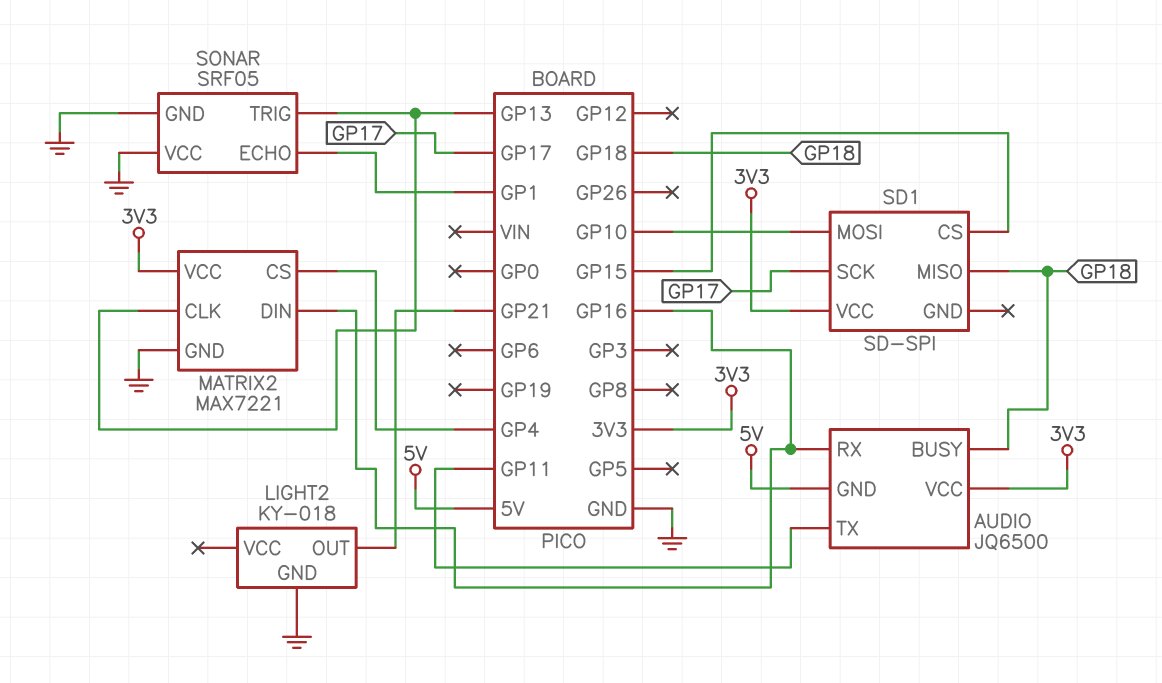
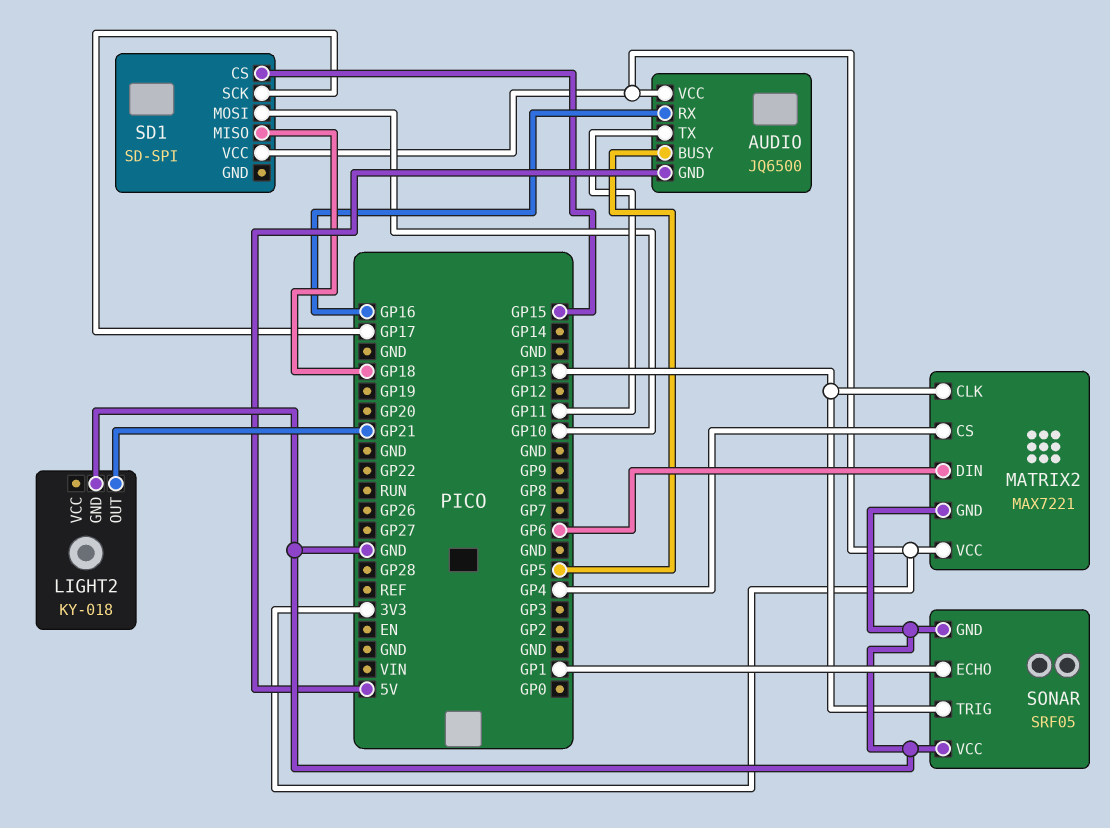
AUDIO pin BUSY: GP18 -> GP5
MATRIX2 pin DIN: GP16 -> GP6

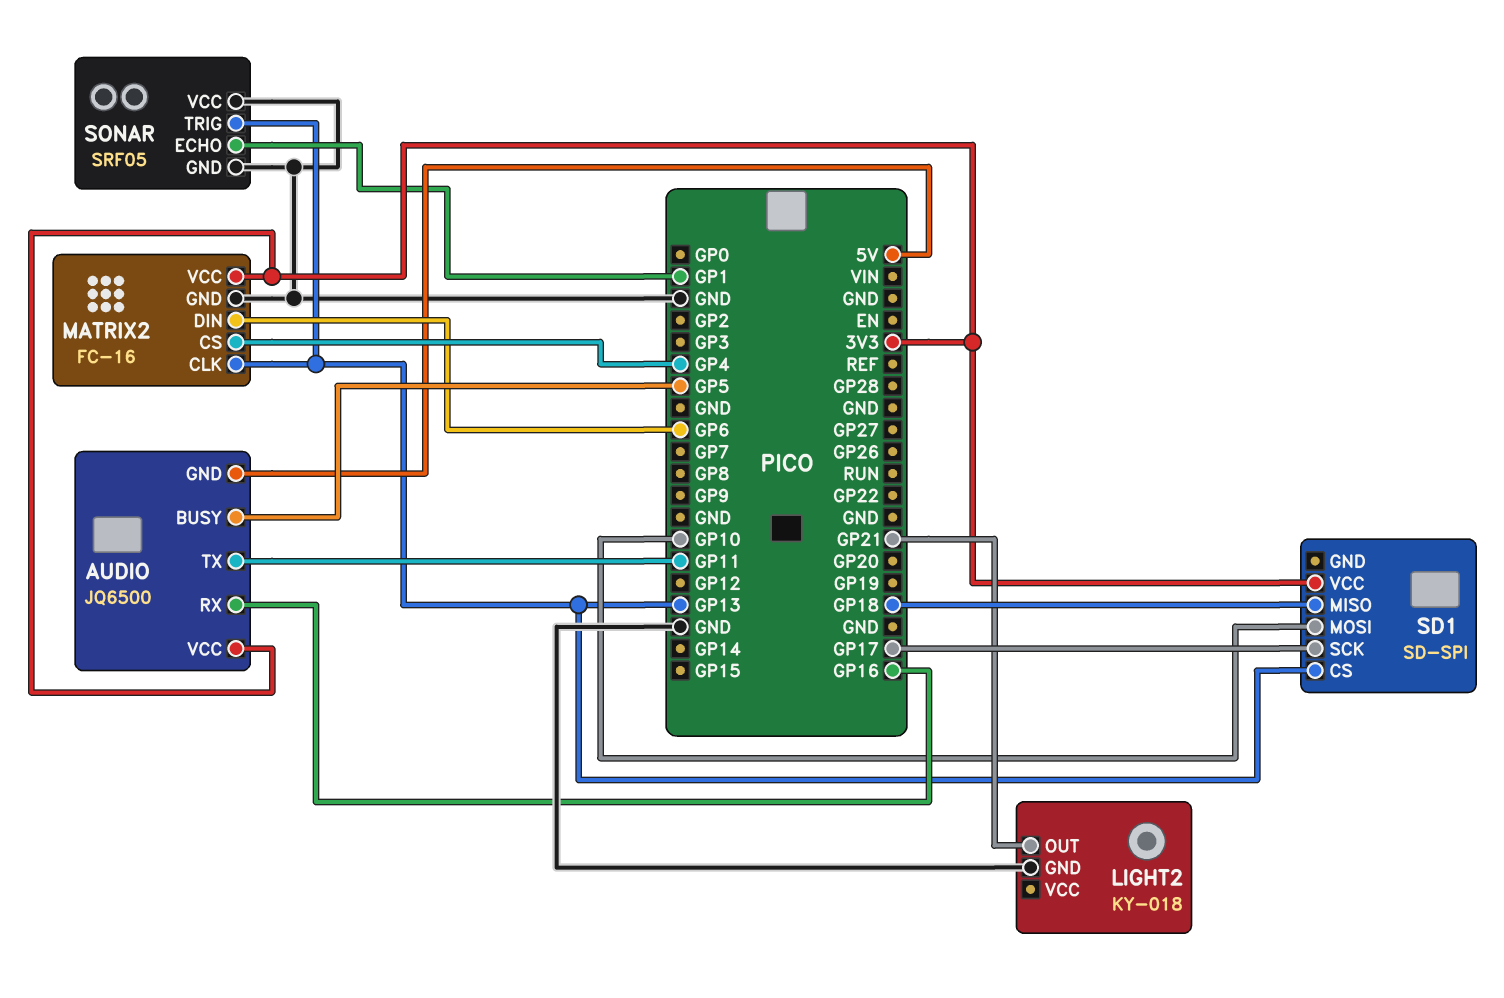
MATRIX2: MAX7221 -> FC-16
SD1 pin CS: GP15 -> GP13

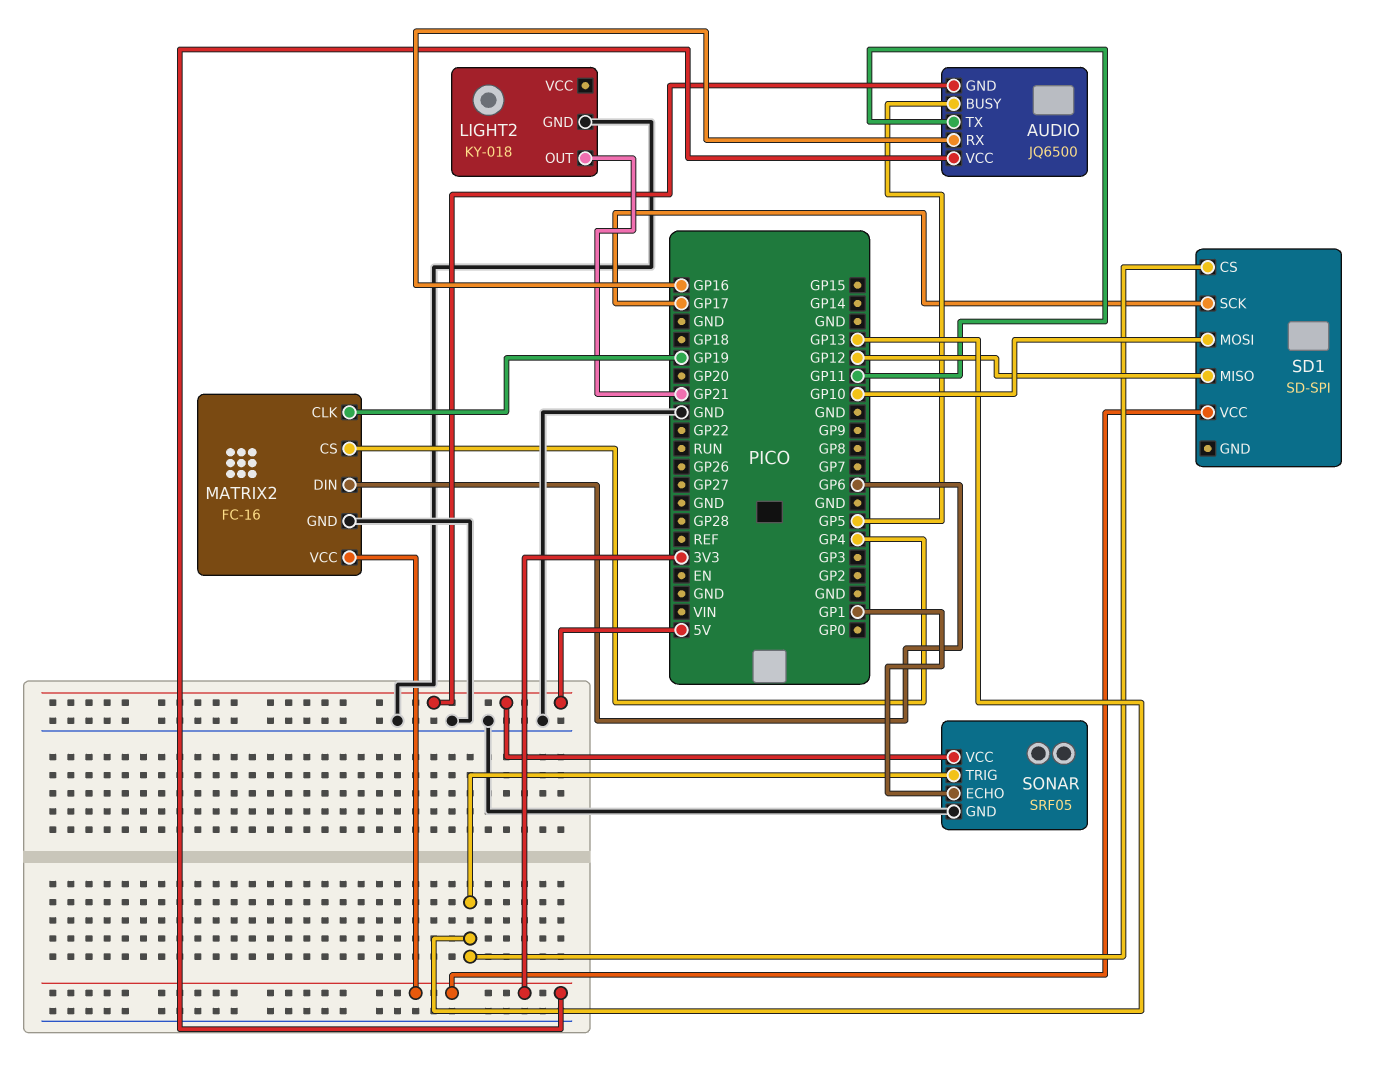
MATRIX2 pin CLK: GP13 -> GP19
SD1 pin MISO: GP18 -> GP12
SONAR pin VCC: GND -> 5V

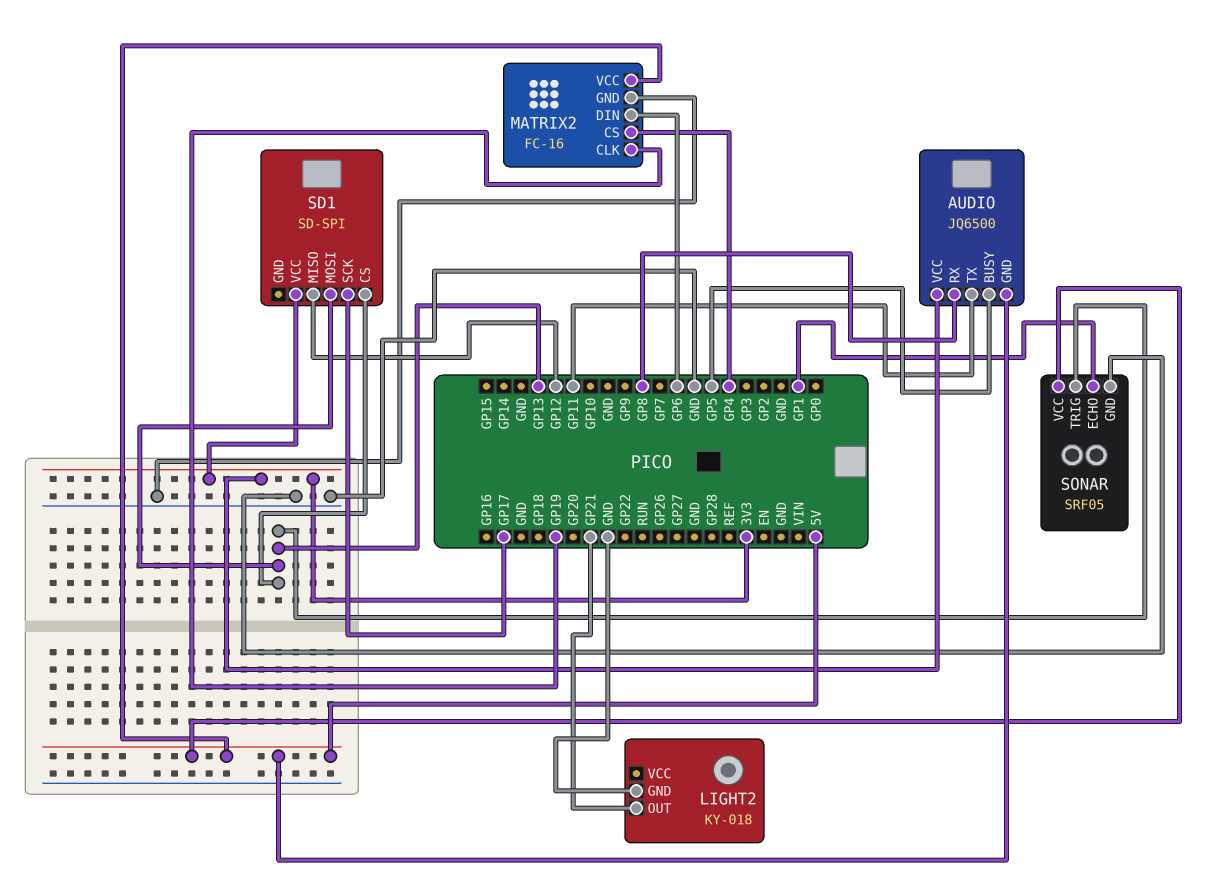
AUDIO pin RX: GP16 -> GP8
MATRIX2 pin VCC: 3V3 -> 5V
SD1 pin MOSI: GP10 -> GP13

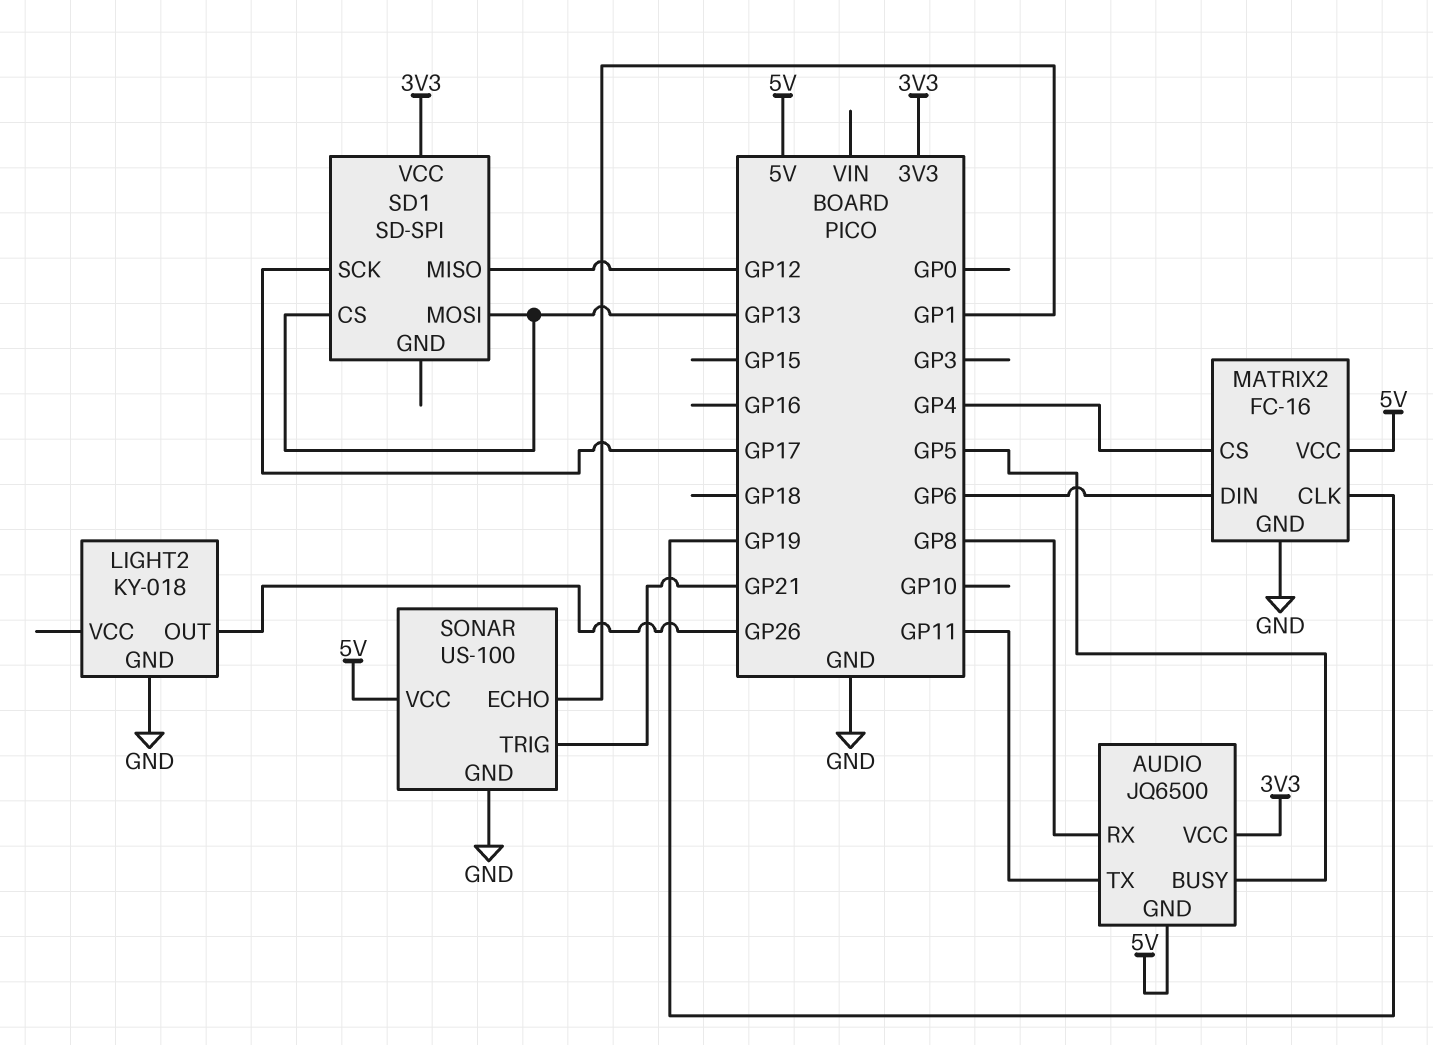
LIGHT2 pin OUT: GP21 -> GP26
SONAR: SRF05 -> US-100
SONAR pin TRIG: GP13 -> GP21

